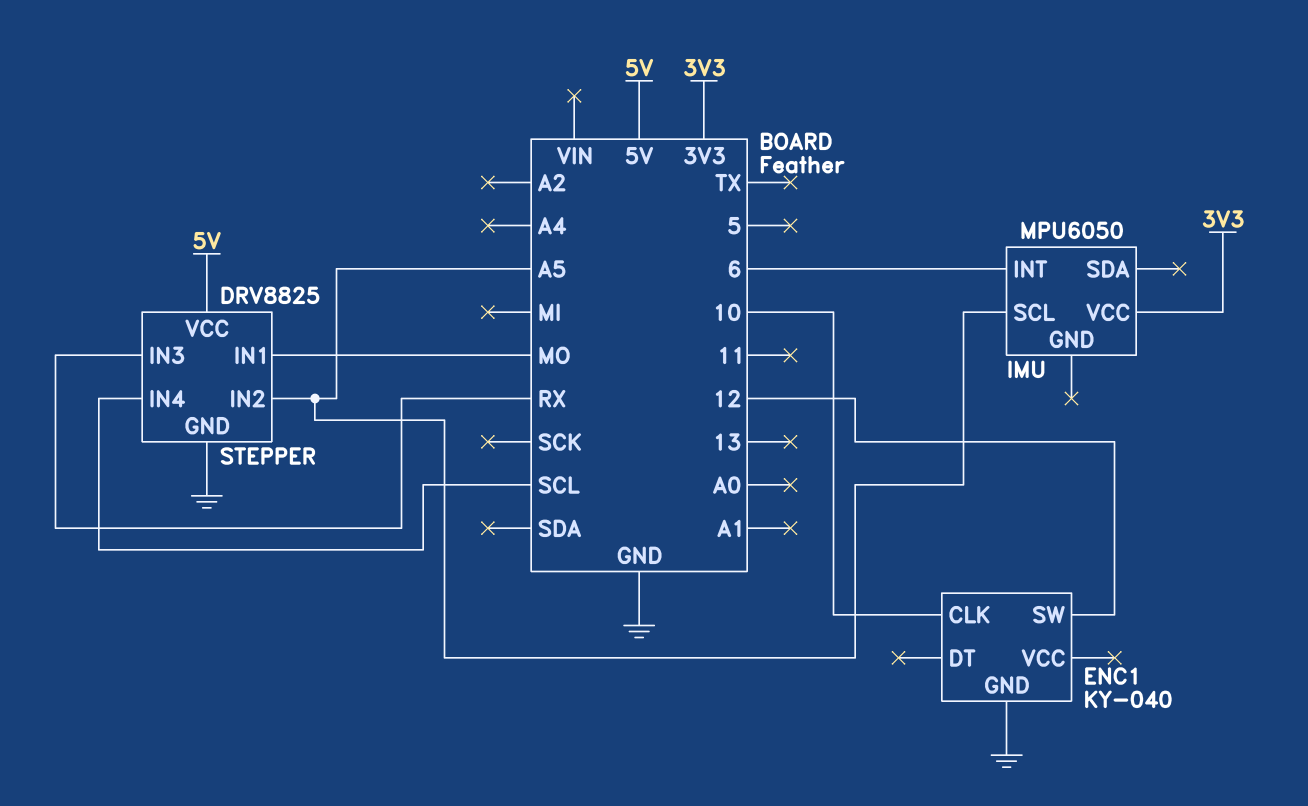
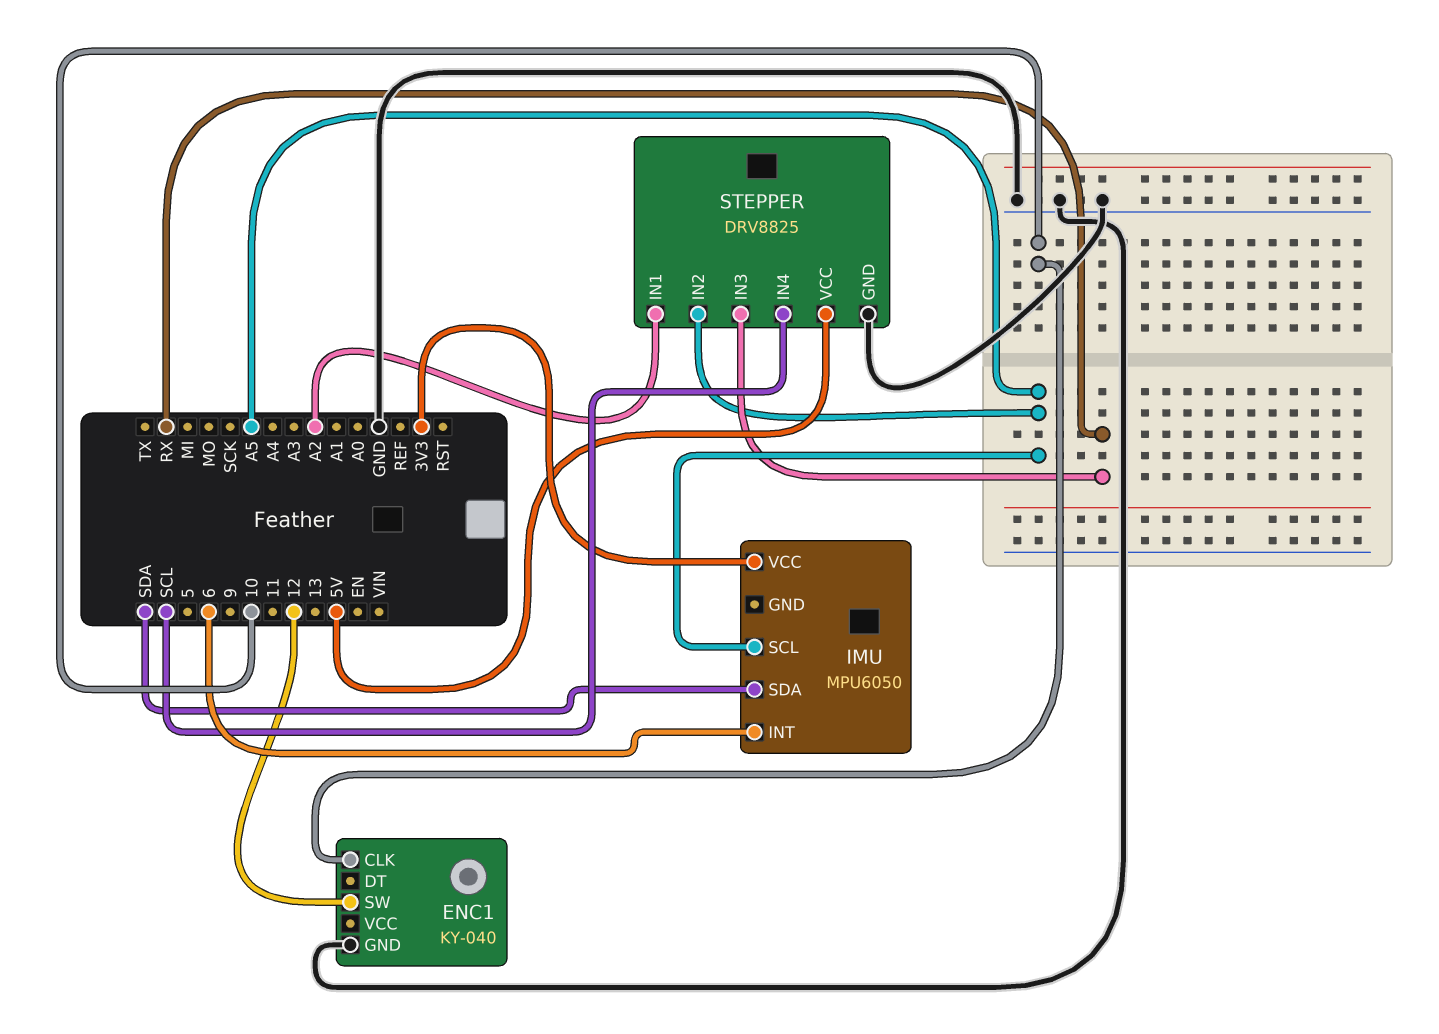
IMU pin SDA: none -> SDA
STEPPER pin IN1: MO -> A2

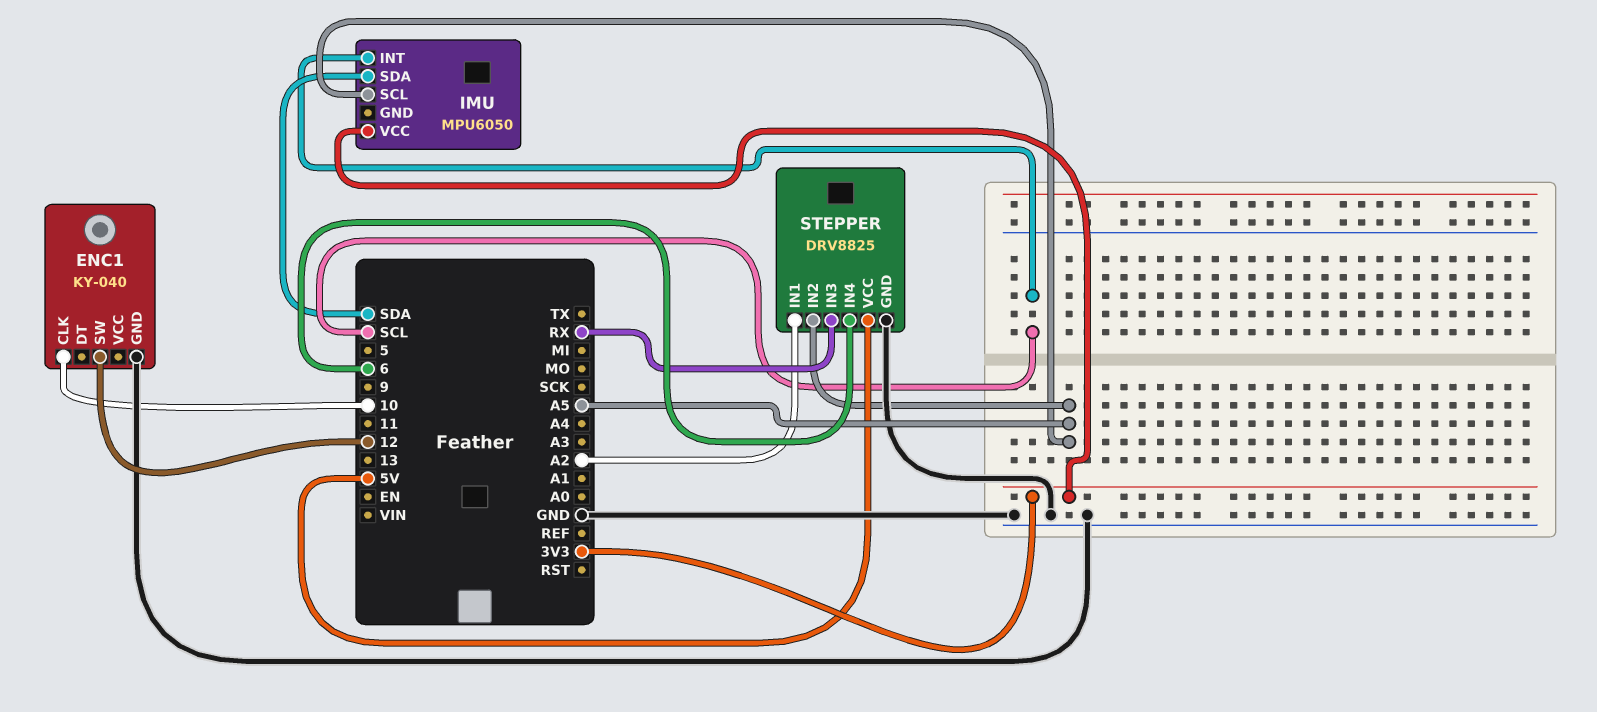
IMU pin INT: 6 -> SCL
STEPPER pin IN4: SCL -> 6

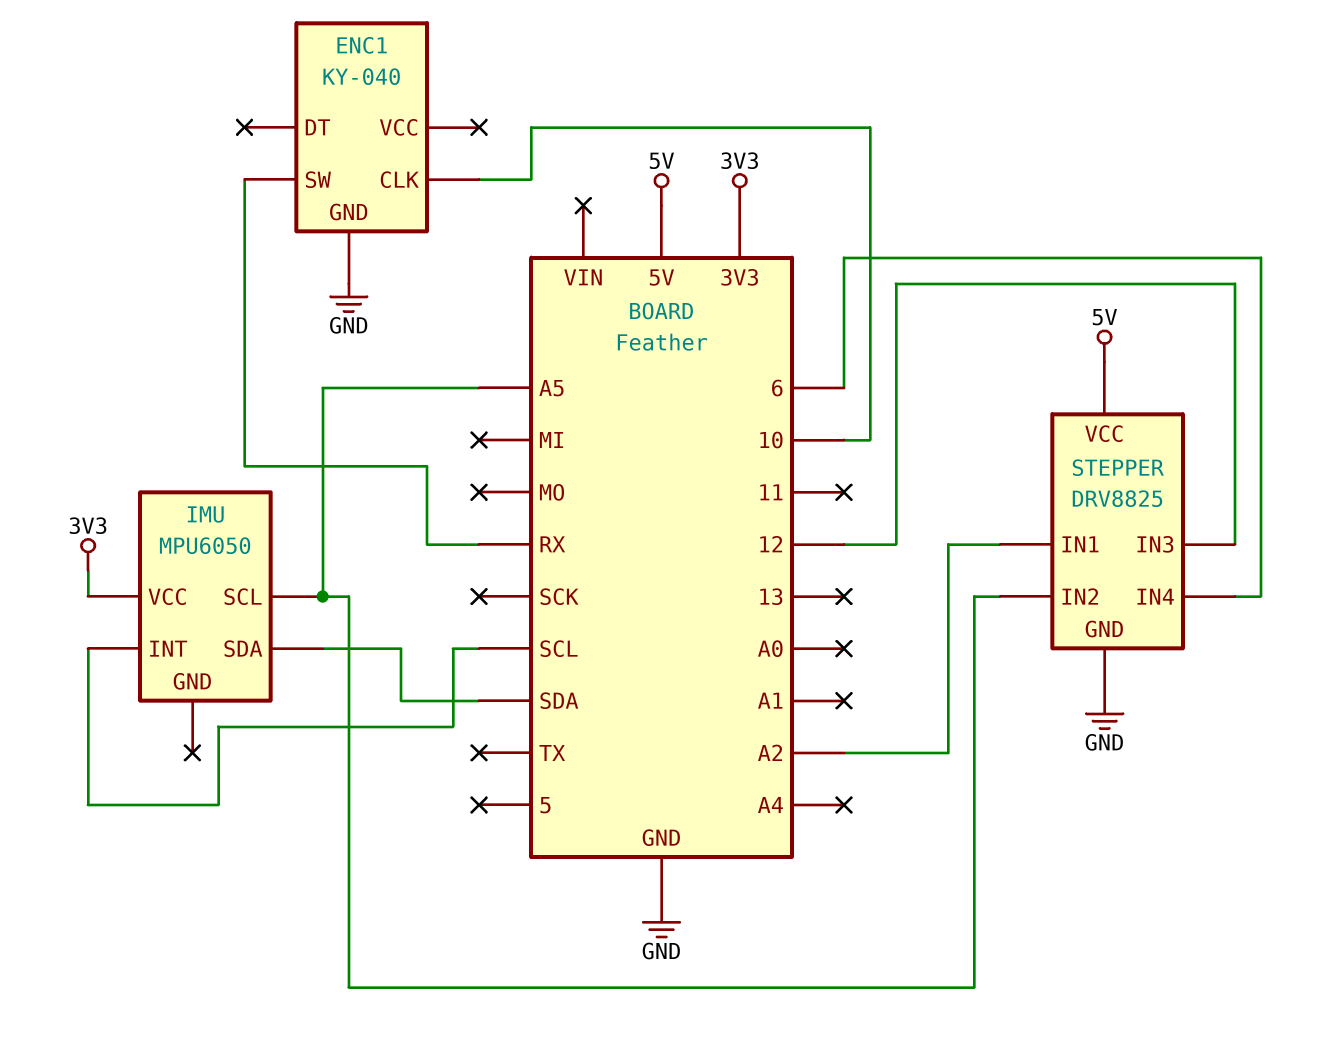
ENC1 pin SW: 12 -> RX
STEPPER pin IN3: RX -> 12

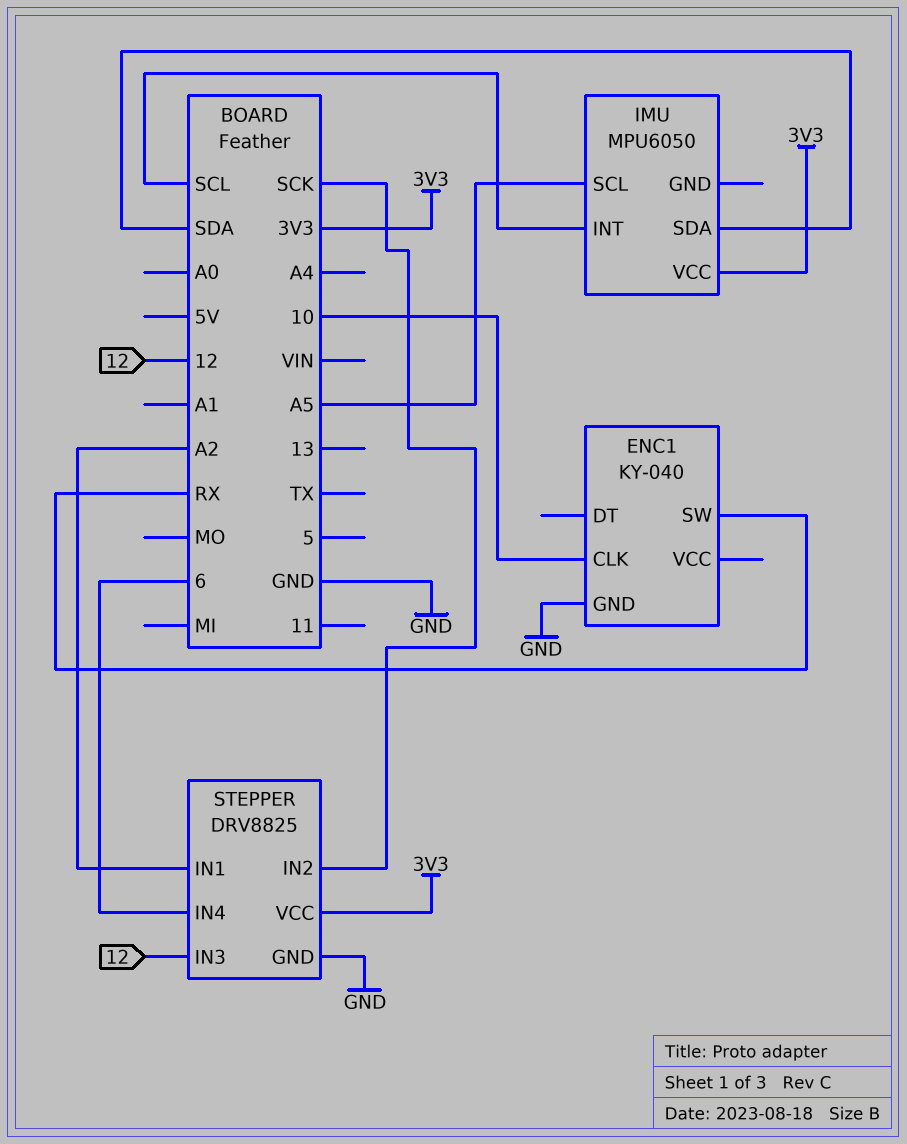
STEPPER pin IN2: A5 -> SCK
STEPPER pin VCC: 5V -> 3V3

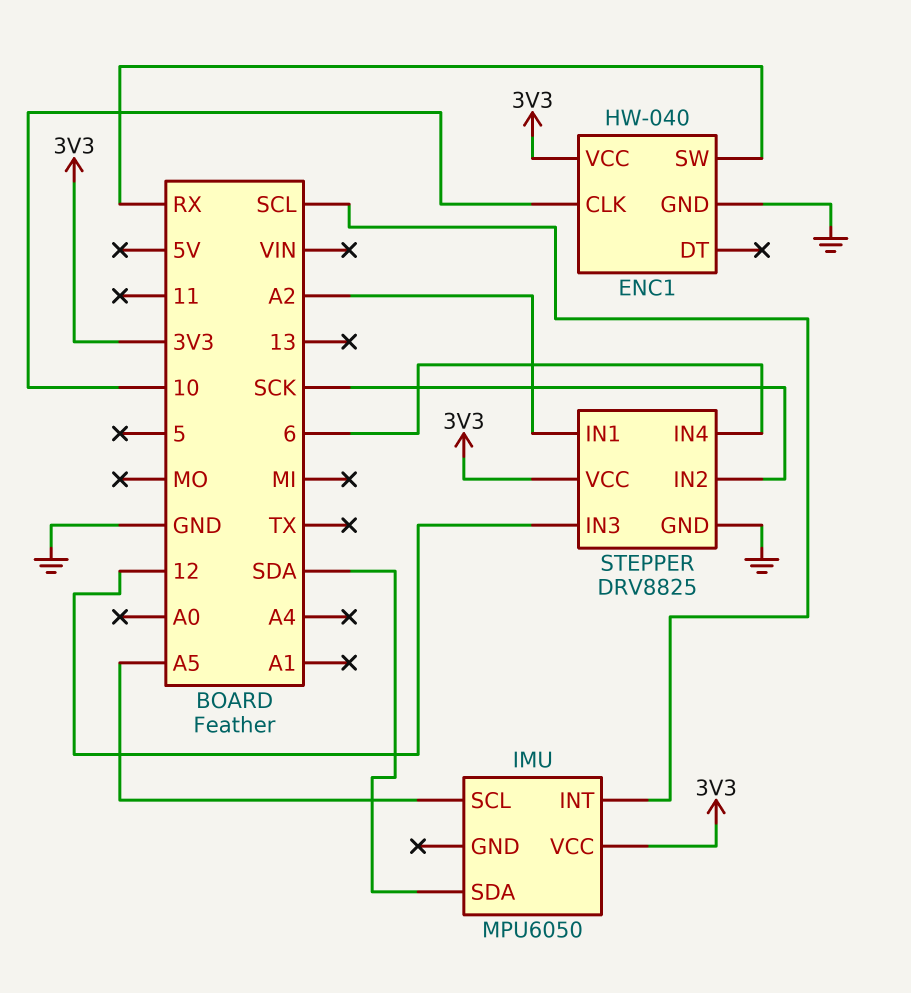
ENC1: KY-040 -> HW-040
ENC1 pin VCC: none -> 3V3

